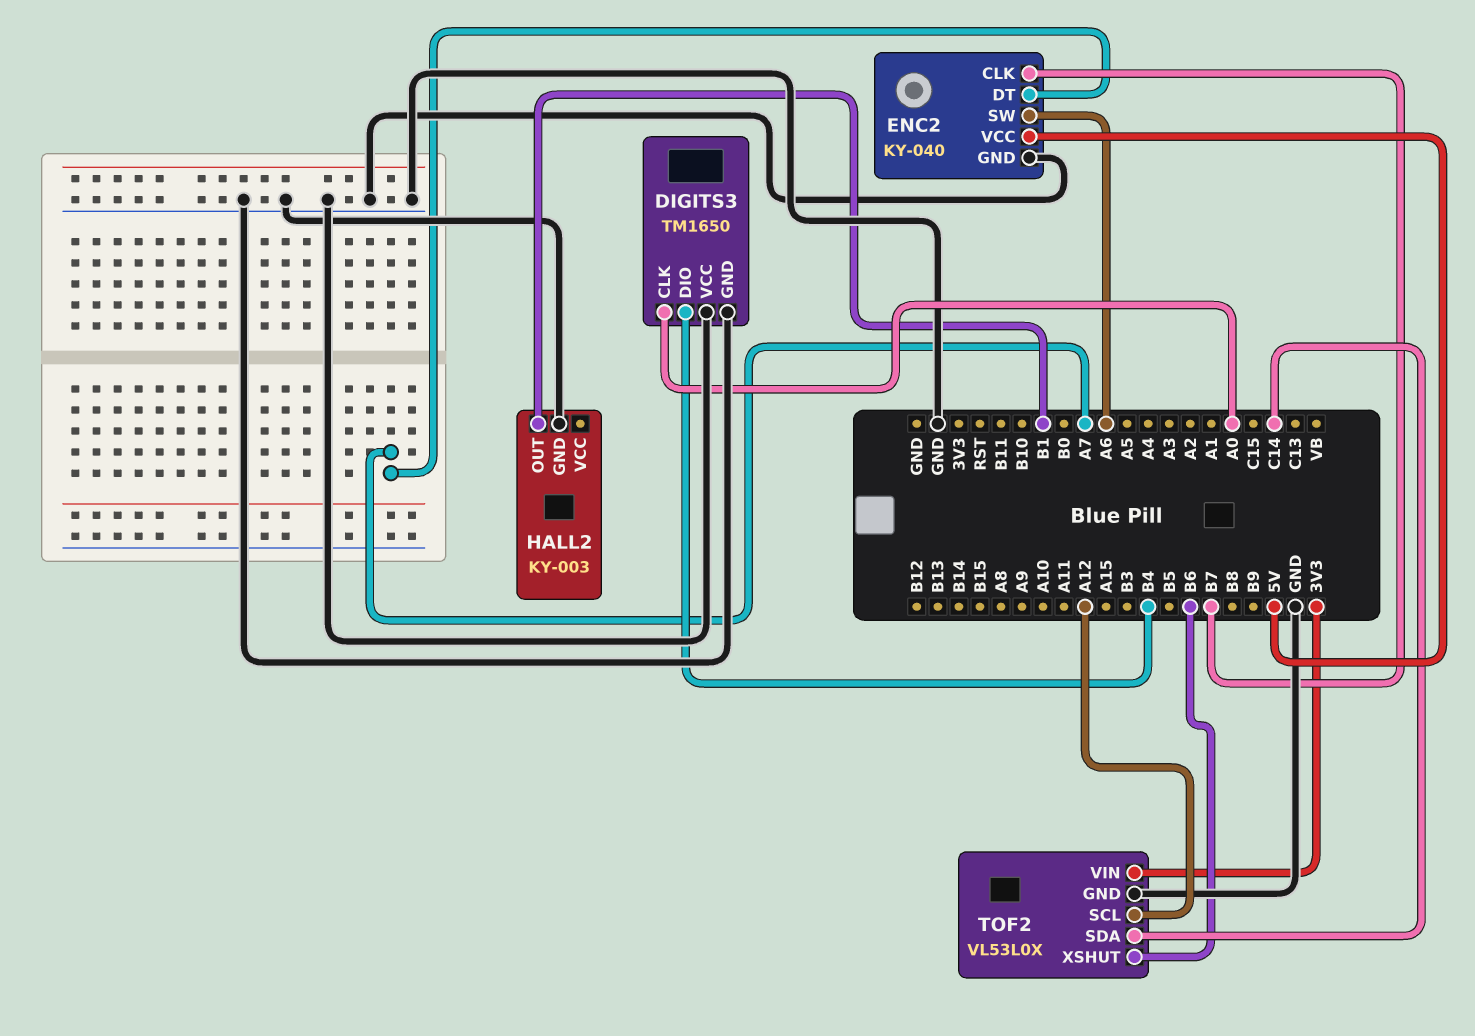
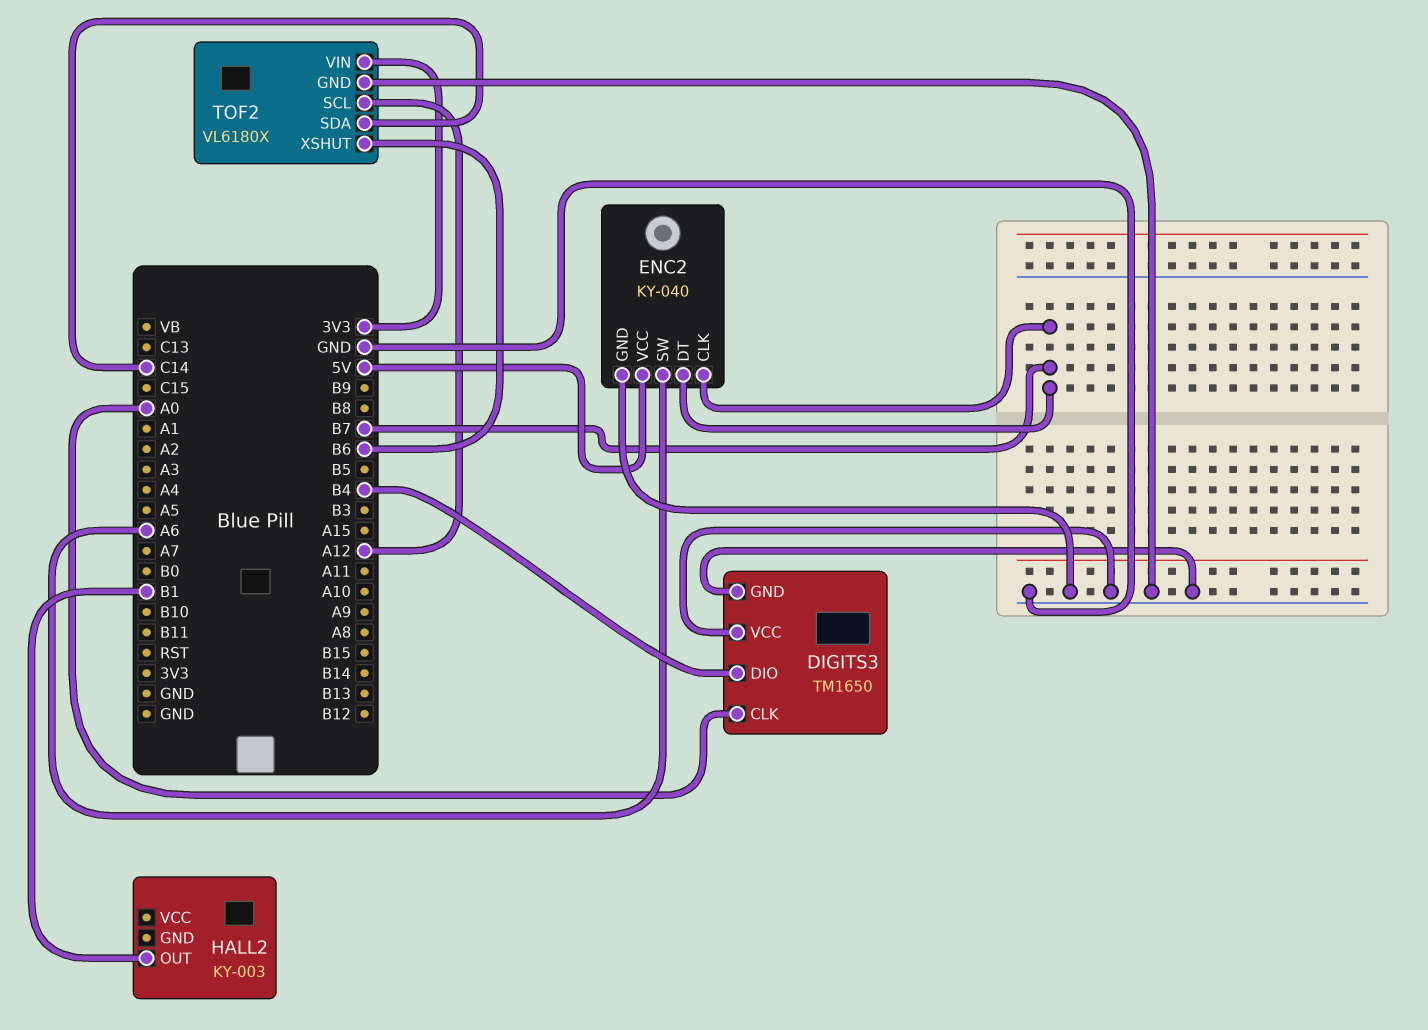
ENC2 pin DT: A7 -> B7
HALL2 pin GND: GND -> none
TOF2: VL53L0X -> VL6180X

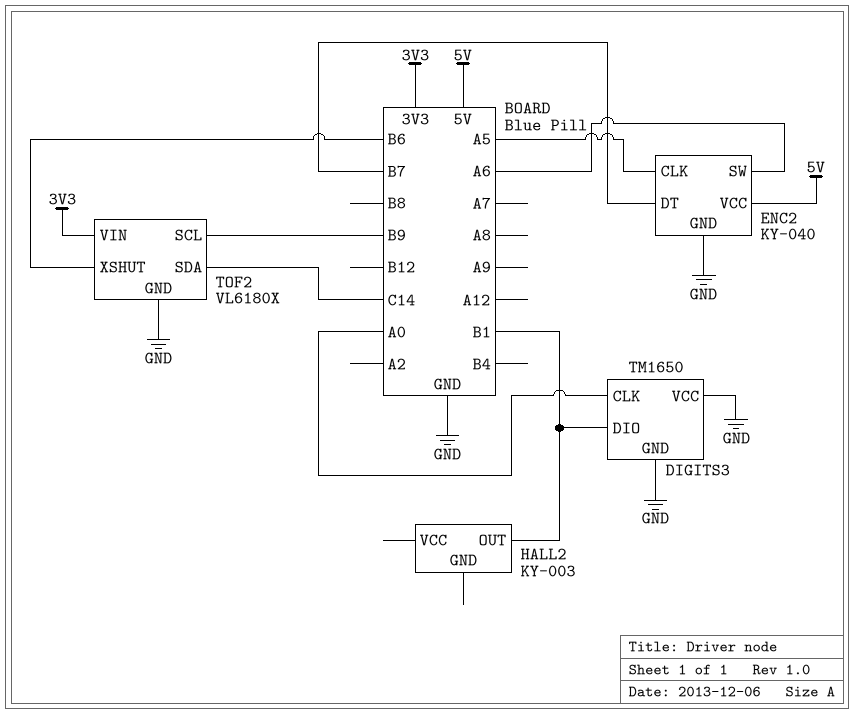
DIGITS3 pin DIO: B4 -> B1
ENC2 pin CLK: B7 -> A5
TOF2 pin SCL: A12 -> B9

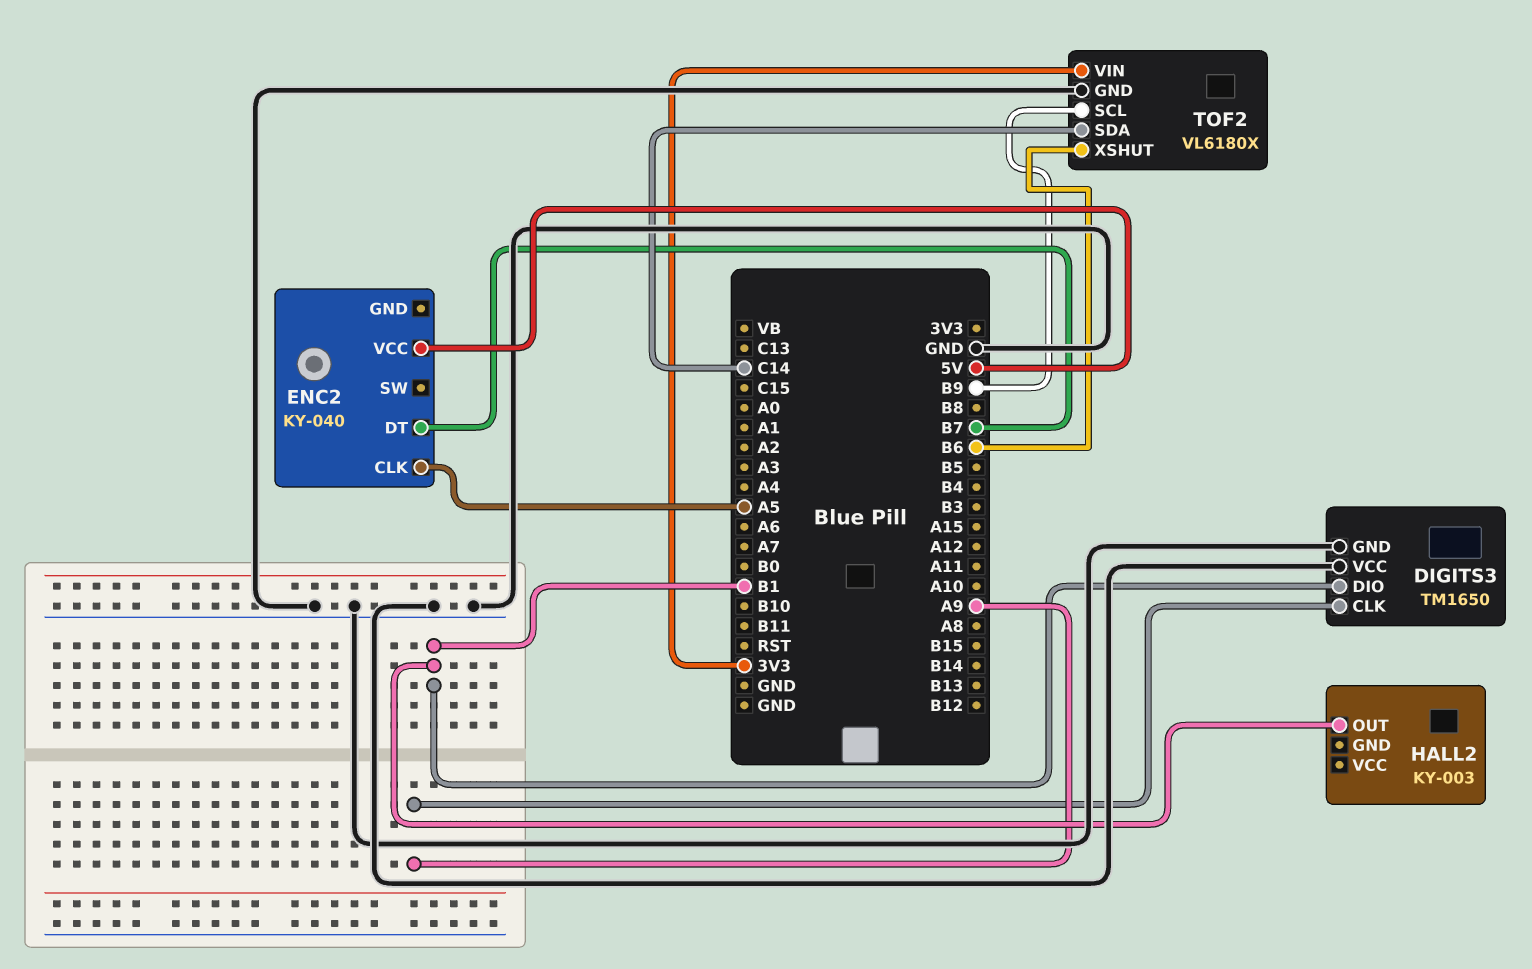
DIGITS3 pin CLK: A0 -> A9
ENC2 pin GND: GND -> none
ENC2 pin SW: A6 -> none

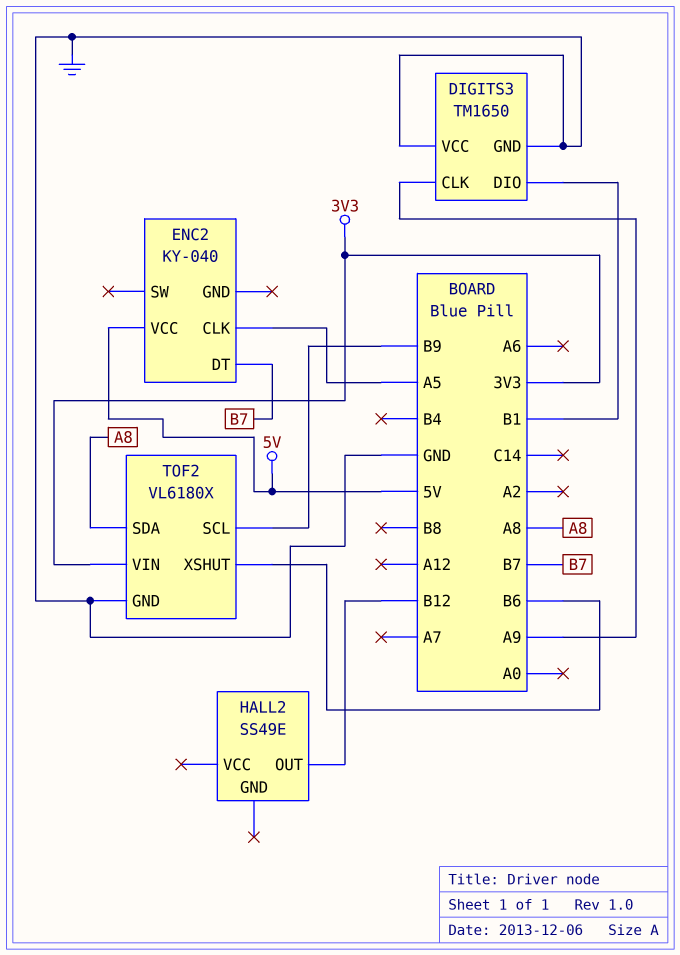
HALL2: KY-003 -> SS49E
HALL2 pin OUT: B1 -> B12
TOF2 pin SDA: C14 -> A8

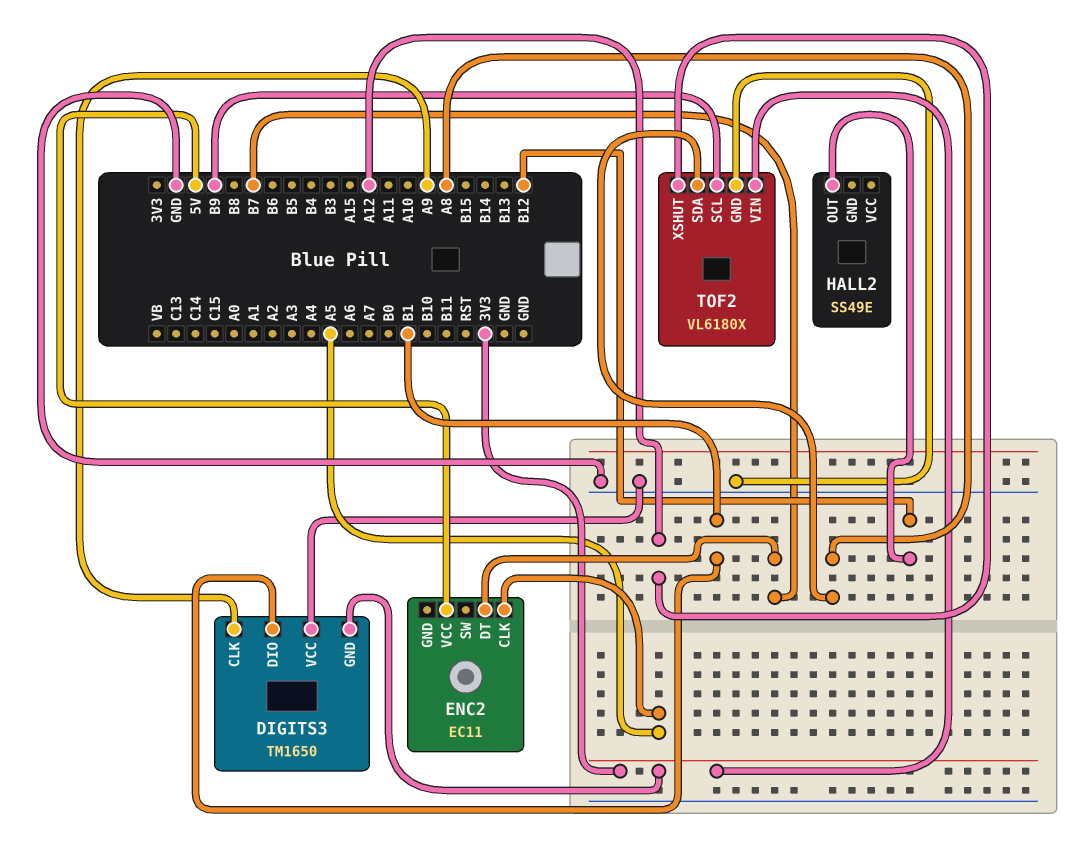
DIGITS3 pin GND: GND -> 3V3
ENC2: KY-040 -> EC11
TOF2 pin XSHUT: B6 -> A12

